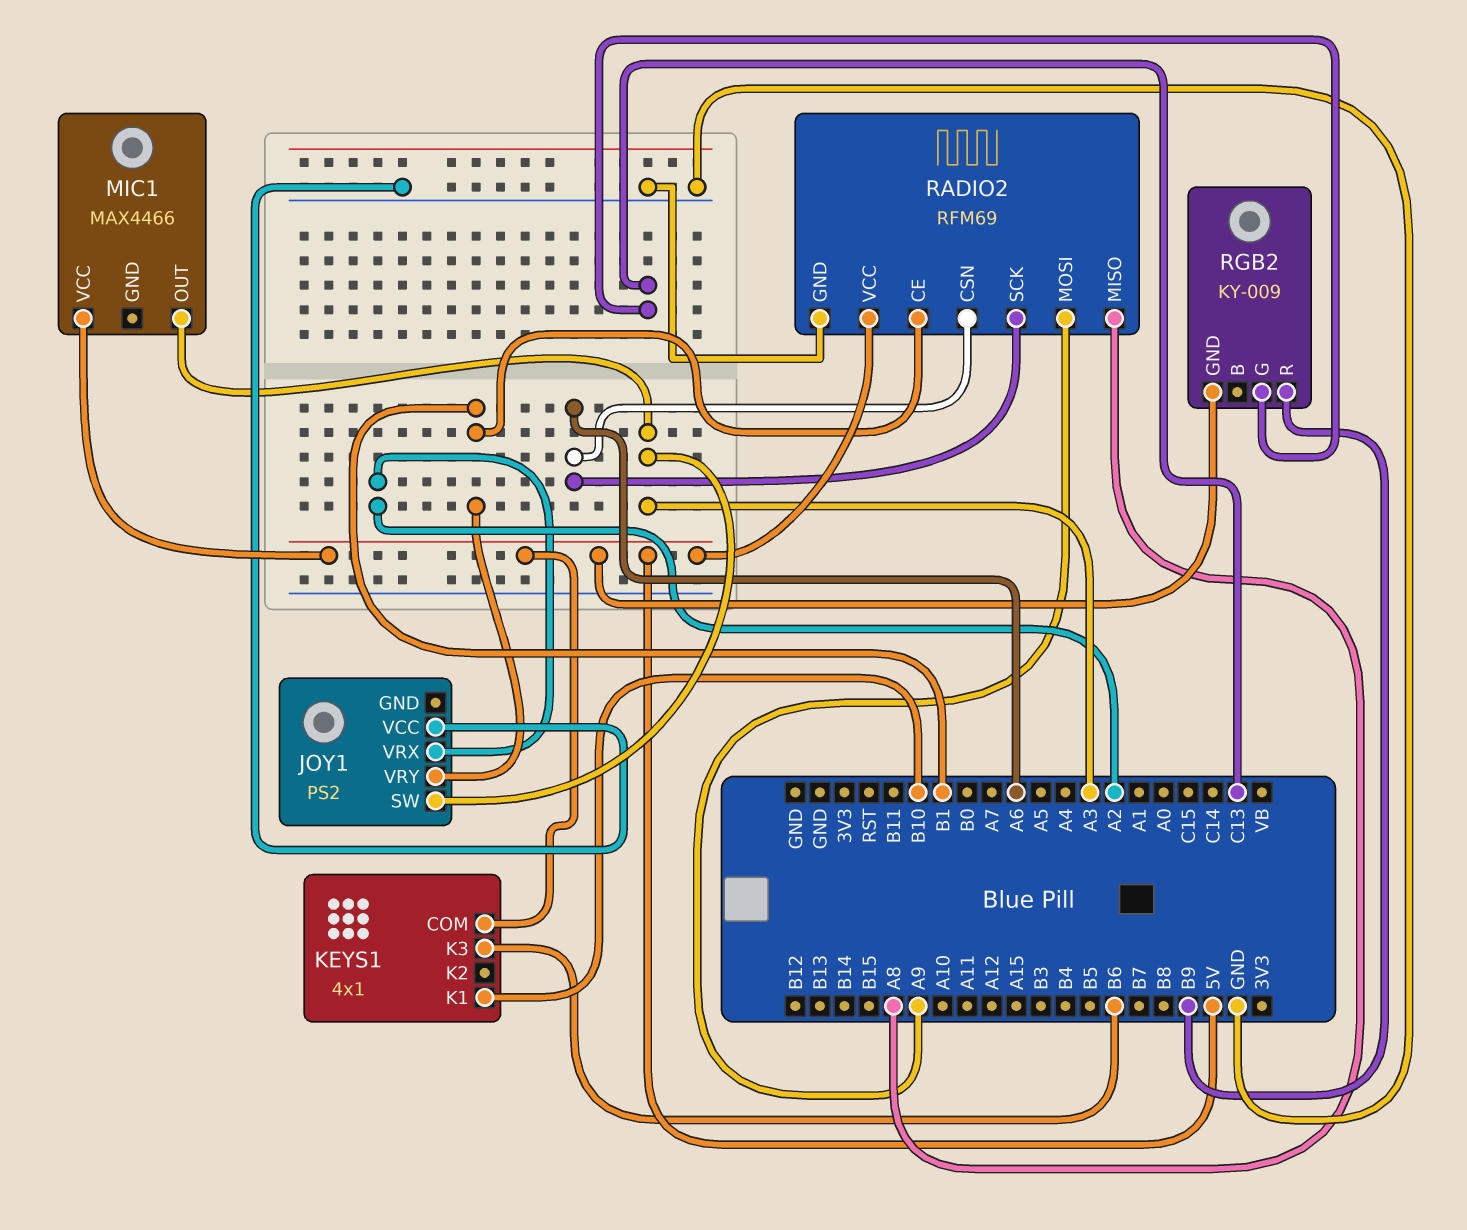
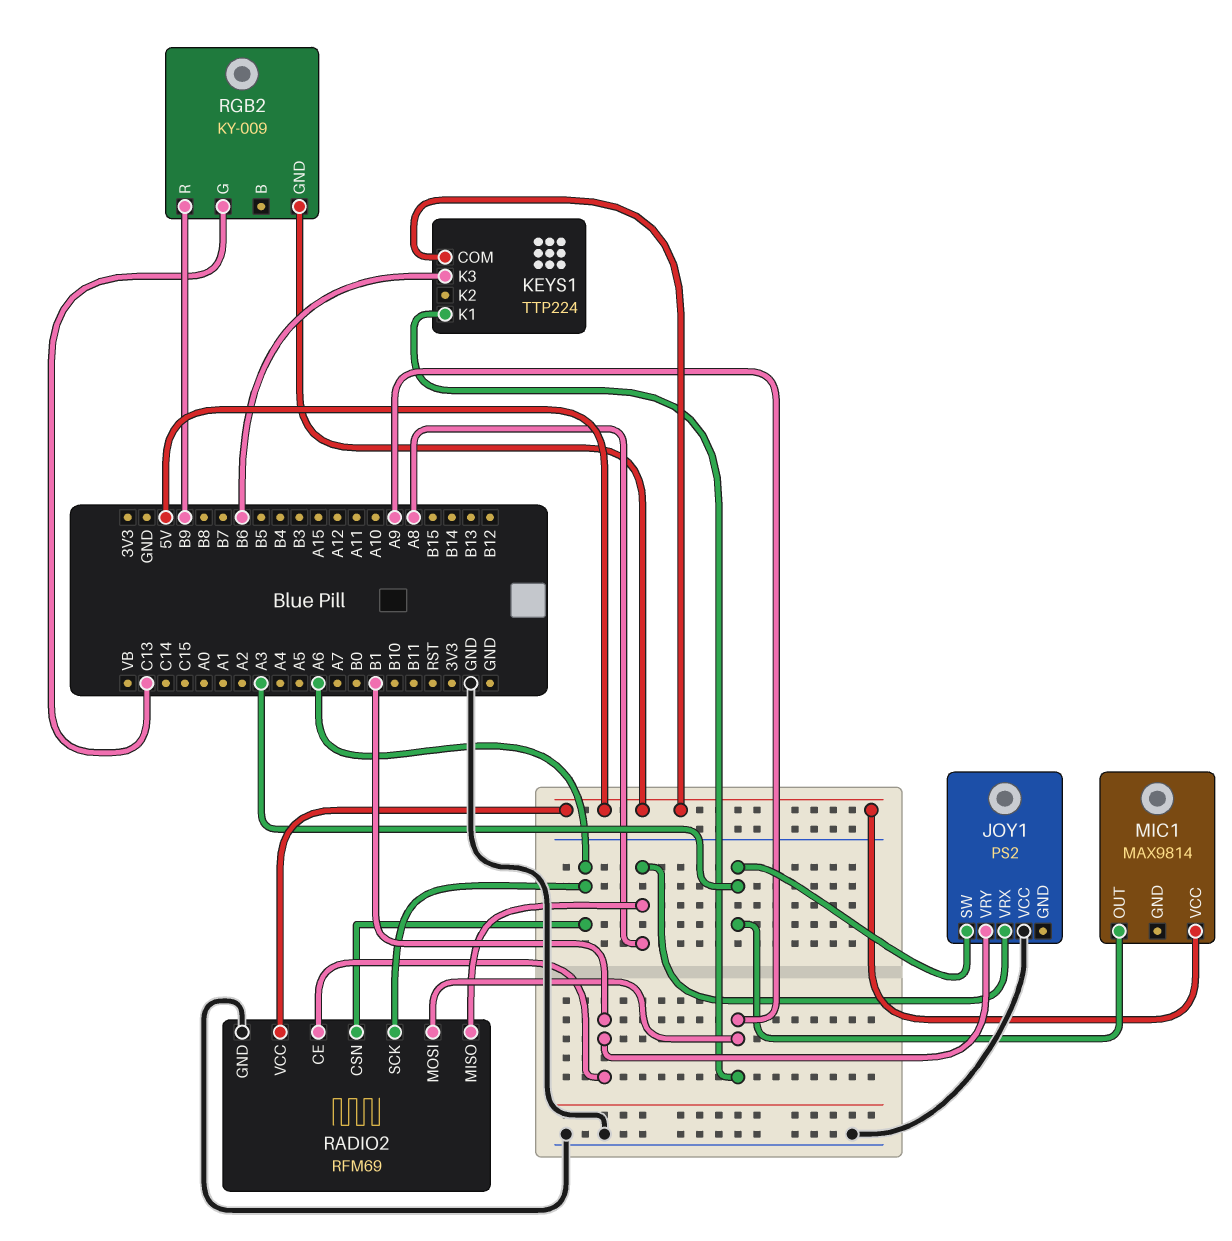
JOY1 pin VRX: A2 -> A8
KEYS1: 4x1 -> TTP224
KEYS1 pin K1: B10 -> A9
MIC1: MAX4466 -> MAX9814

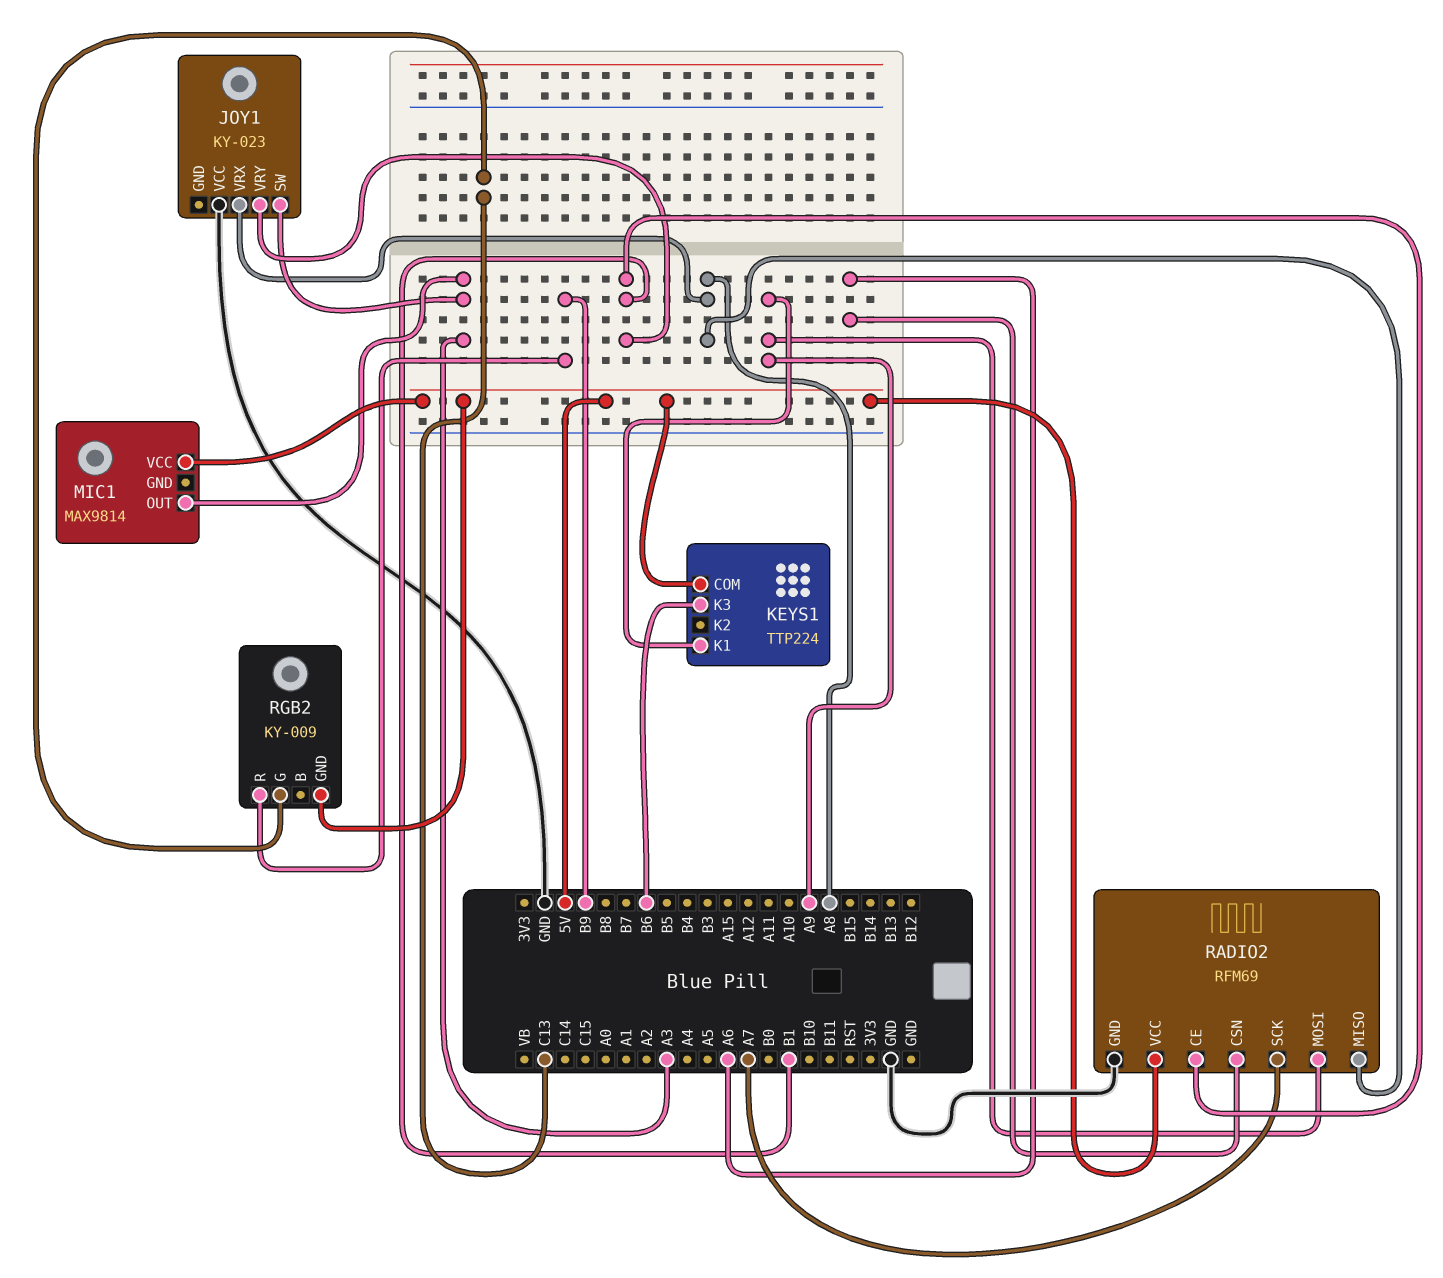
JOY1: PS2 -> KY-023
RADIO2 pin SCK: A6 -> A7

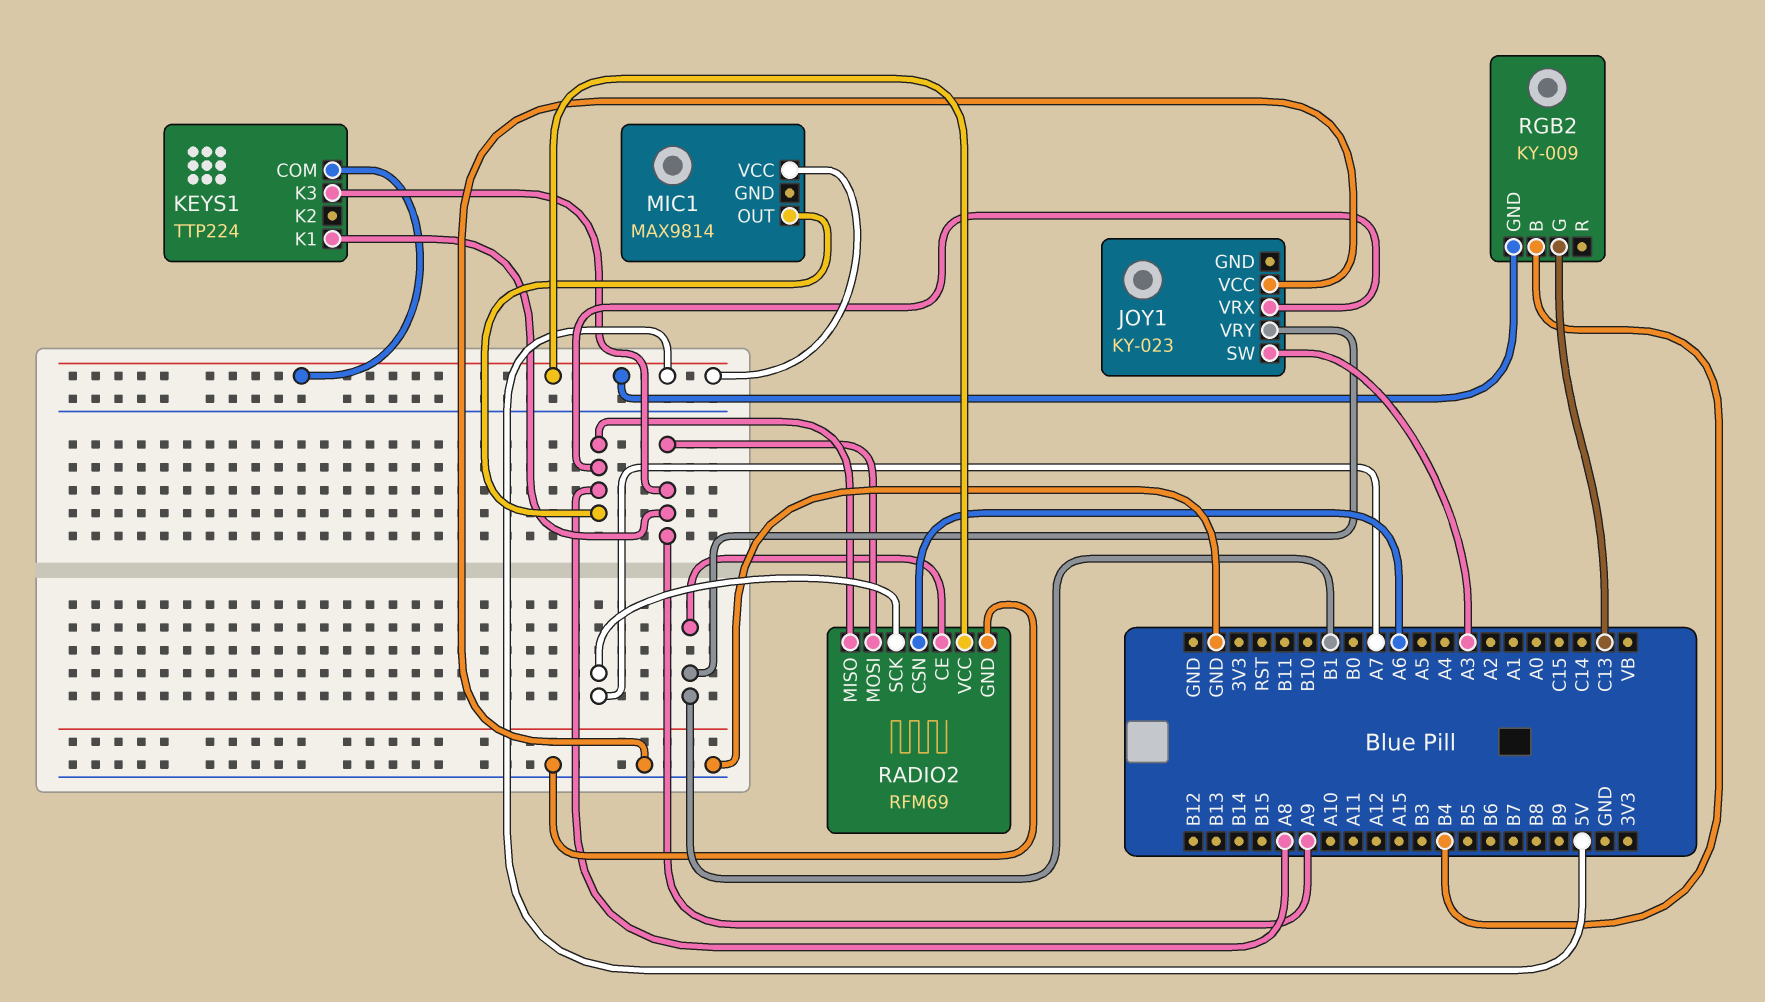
KEYS1 pin K3: B6 -> A9
MIC1 pin OUT: A3 -> A8
RGB2 pin B: none -> B4
RGB2 pin R: B9 -> none

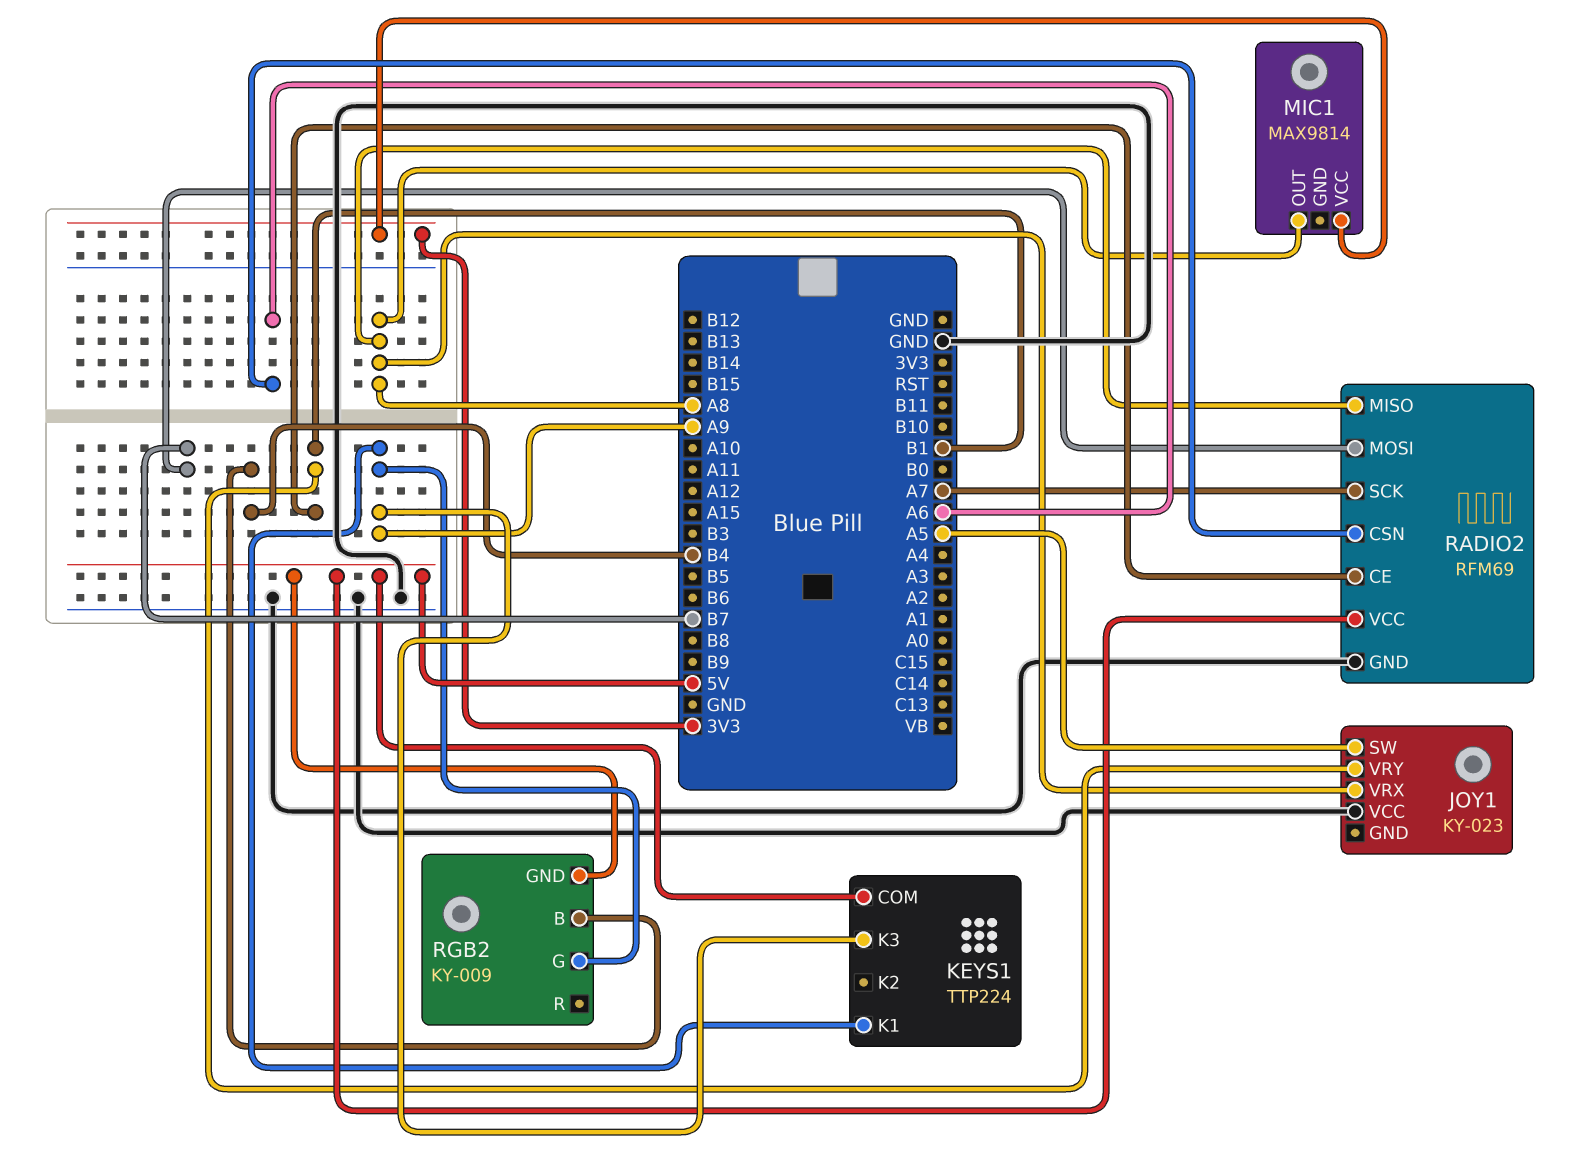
JOY1 pin SW: A3 -> A5
MIC1 pin VCC: 5V -> 3V3
RADIO2 pin MOSI: A9 -> B7
RGB2 pin G: C13 -> A9

